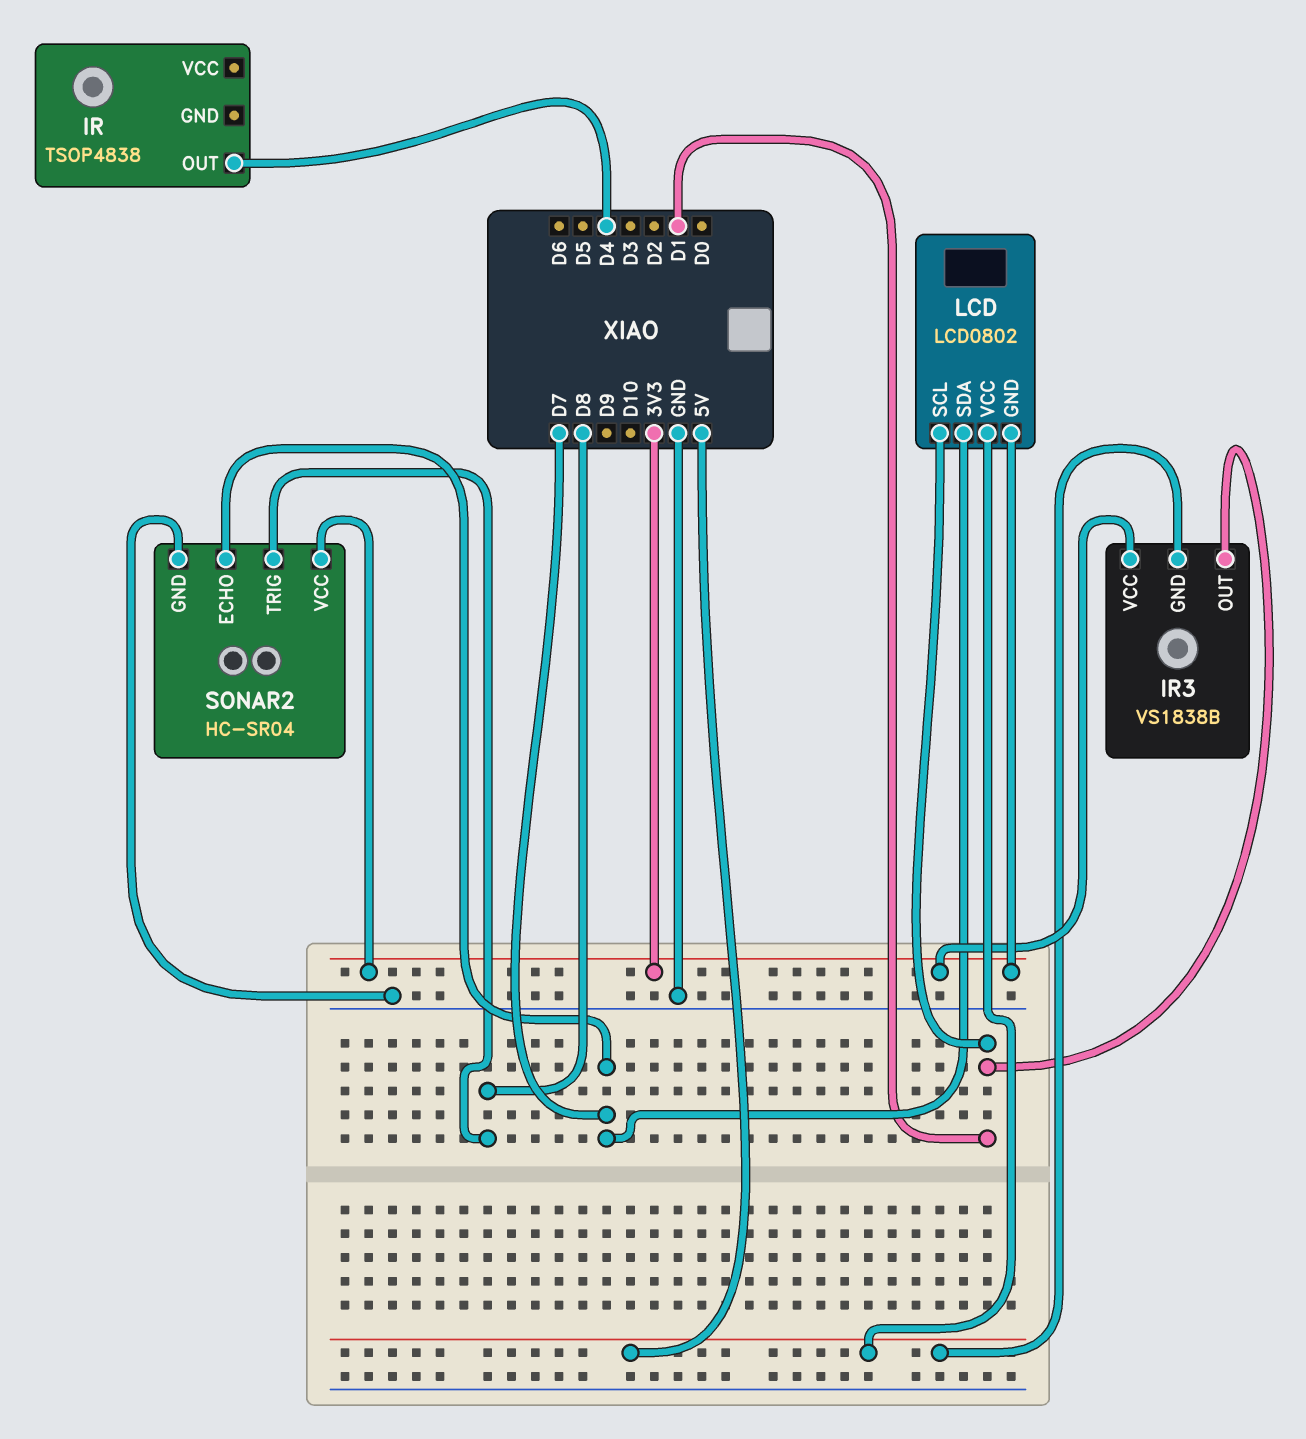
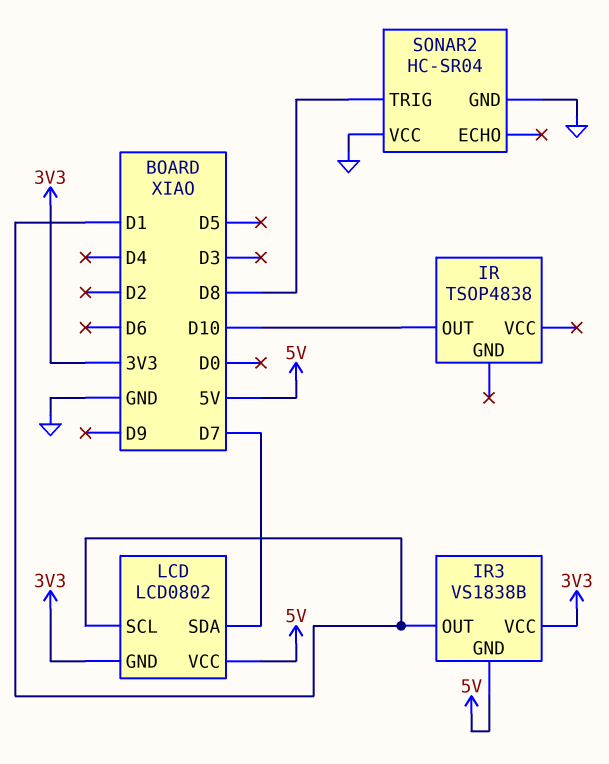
IR pin OUT: D4 -> D10
SONAR2 pin ECHO: D7 -> none
SONAR2 pin VCC: 3V3 -> GND

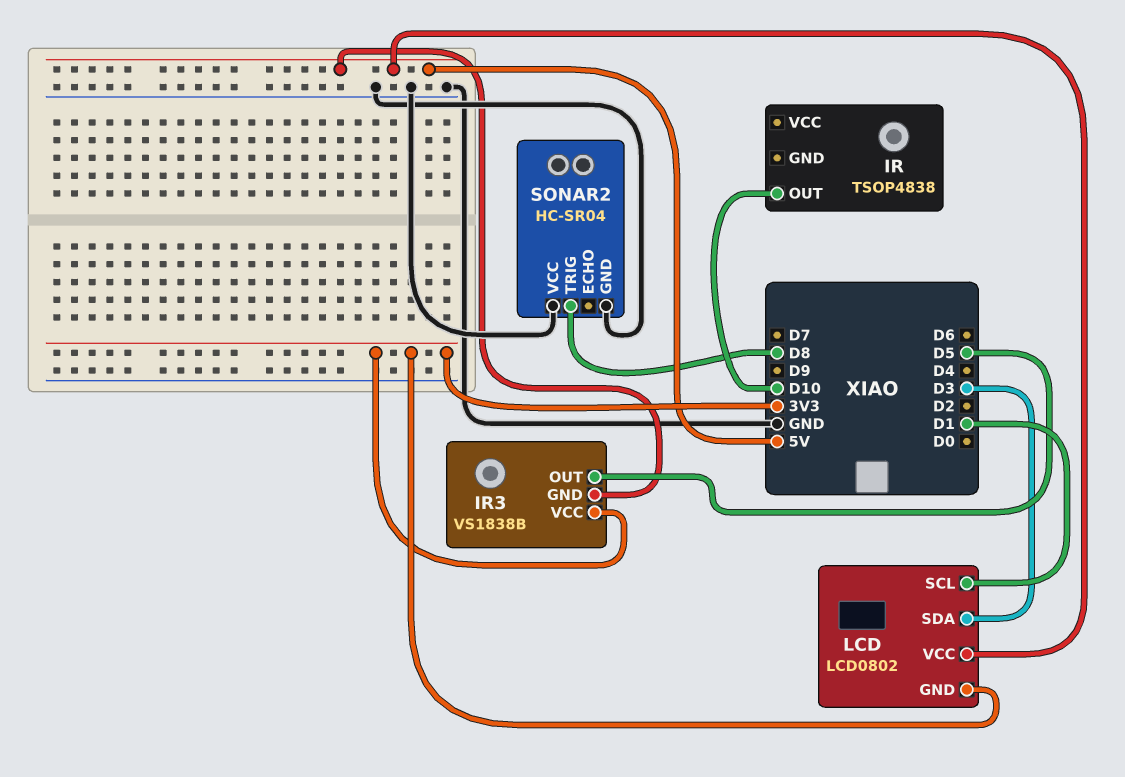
IR3 pin OUT: D1 -> D5
LCD pin SDA: D7 -> D3

